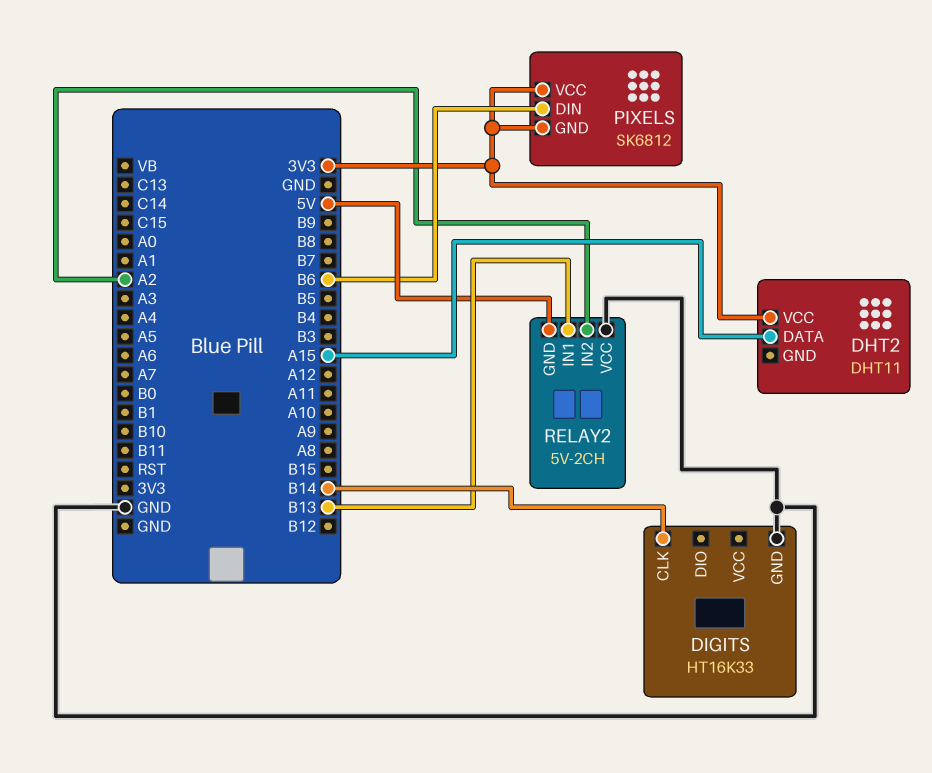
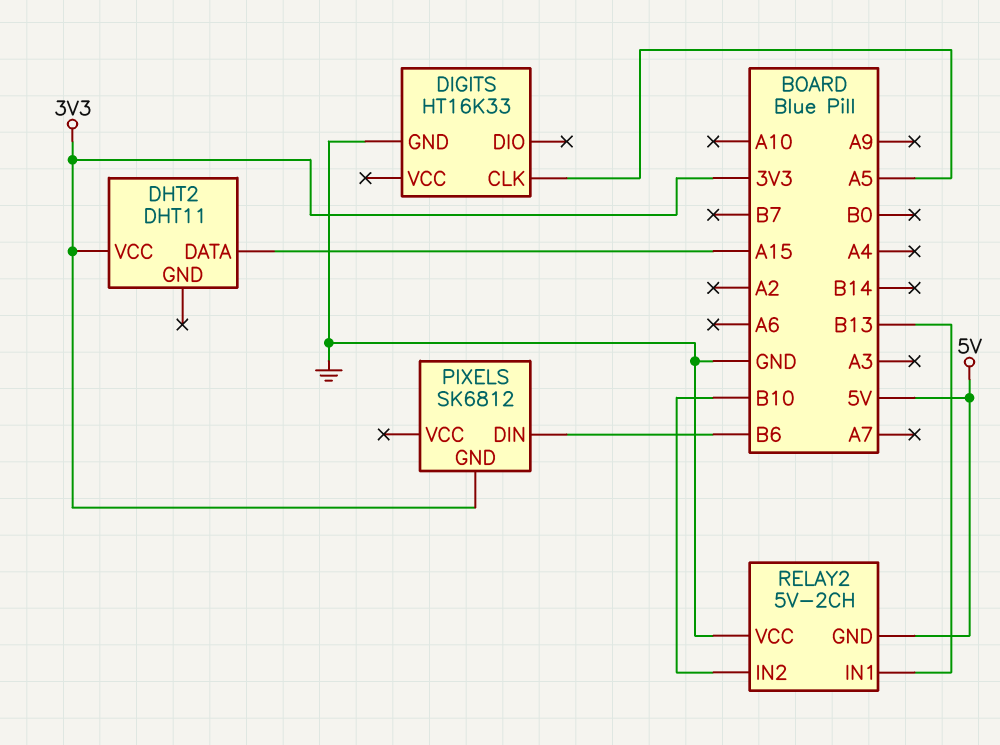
DIGITS pin CLK: B14 -> A5
PIXELS pin VCC: 3V3 -> none
RELAY2 pin IN2: A2 -> B10

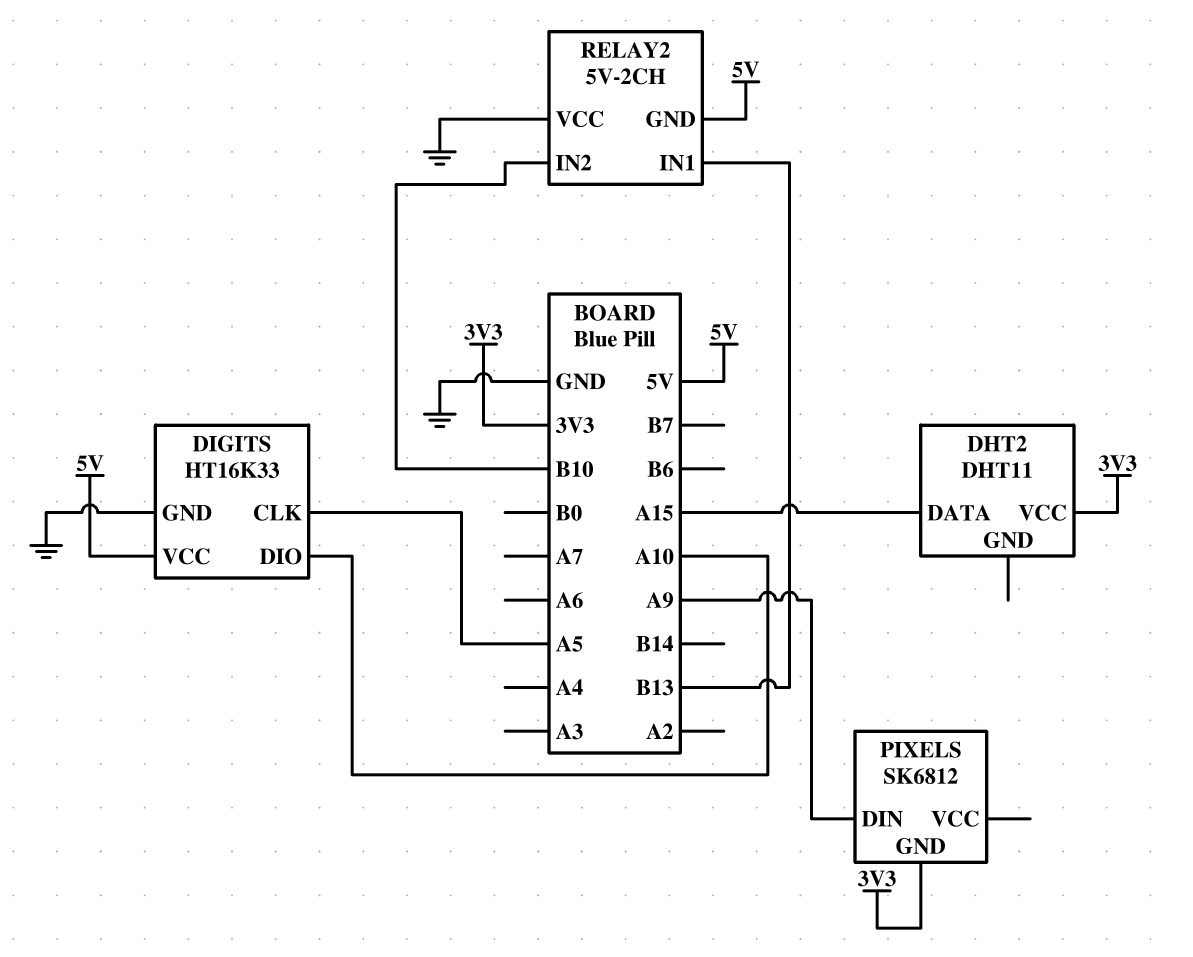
DIGITS pin DIO: none -> A10
DIGITS pin VCC: none -> 5V
PIXELS pin DIN: B6 -> A9

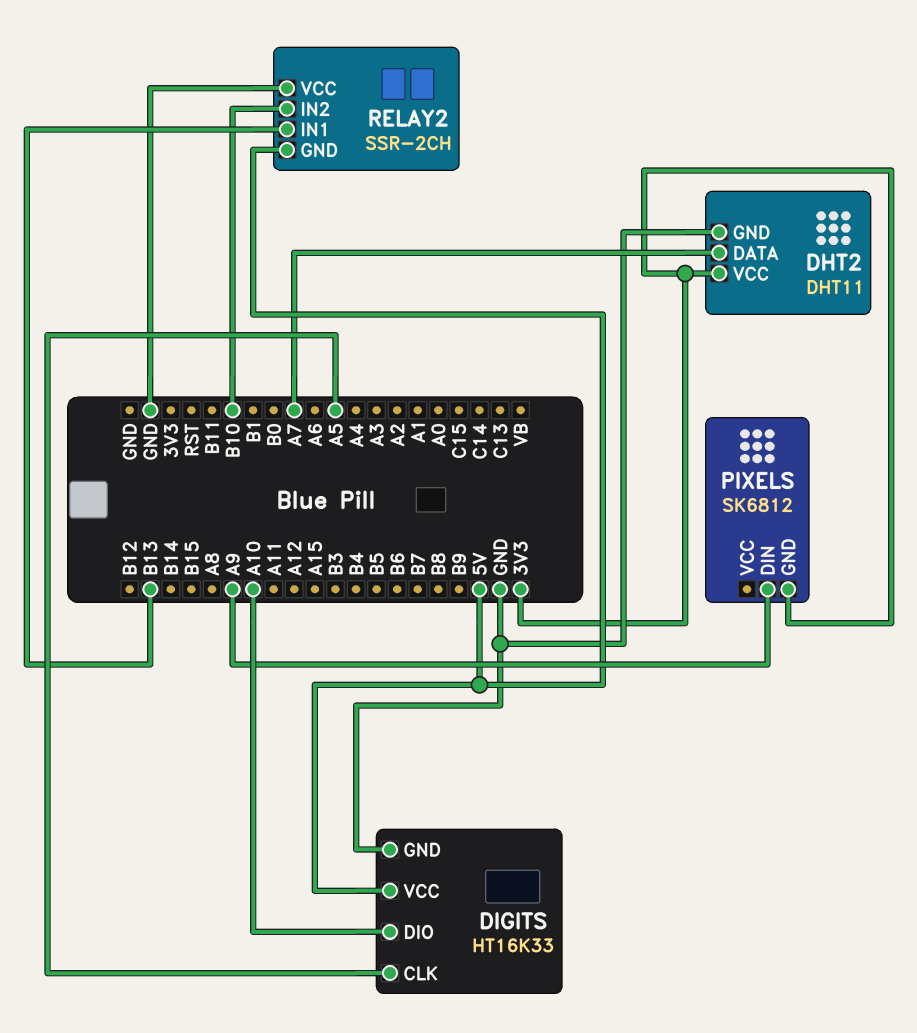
DHT2 pin DATA: A15 -> A7
DHT2 pin GND: none -> GND
RELAY2: 5V-2CH -> SSR-2CH

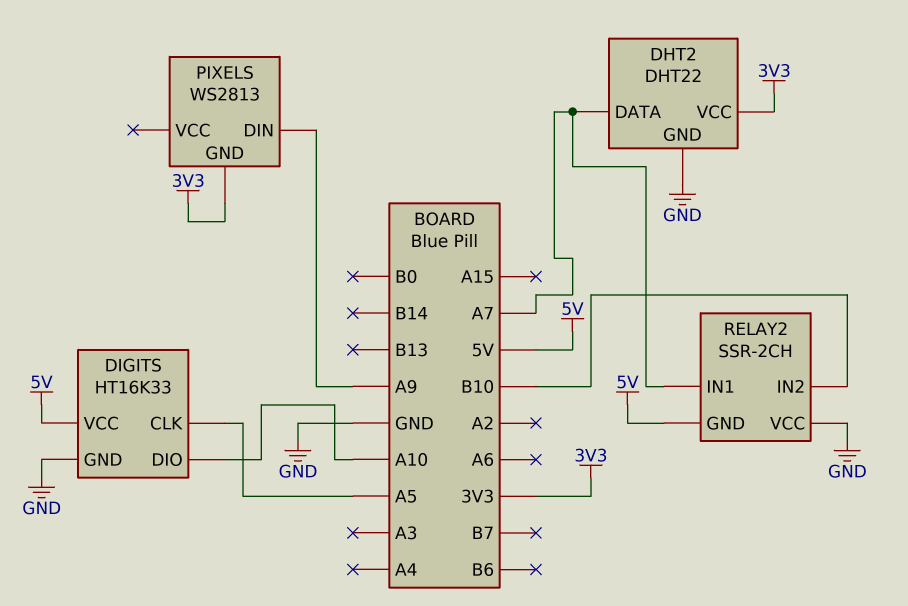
DHT2: DHT11 -> DHT22
PIXELS: SK6812 -> WS2813
RELAY2 pin IN1: B13 -> A7

